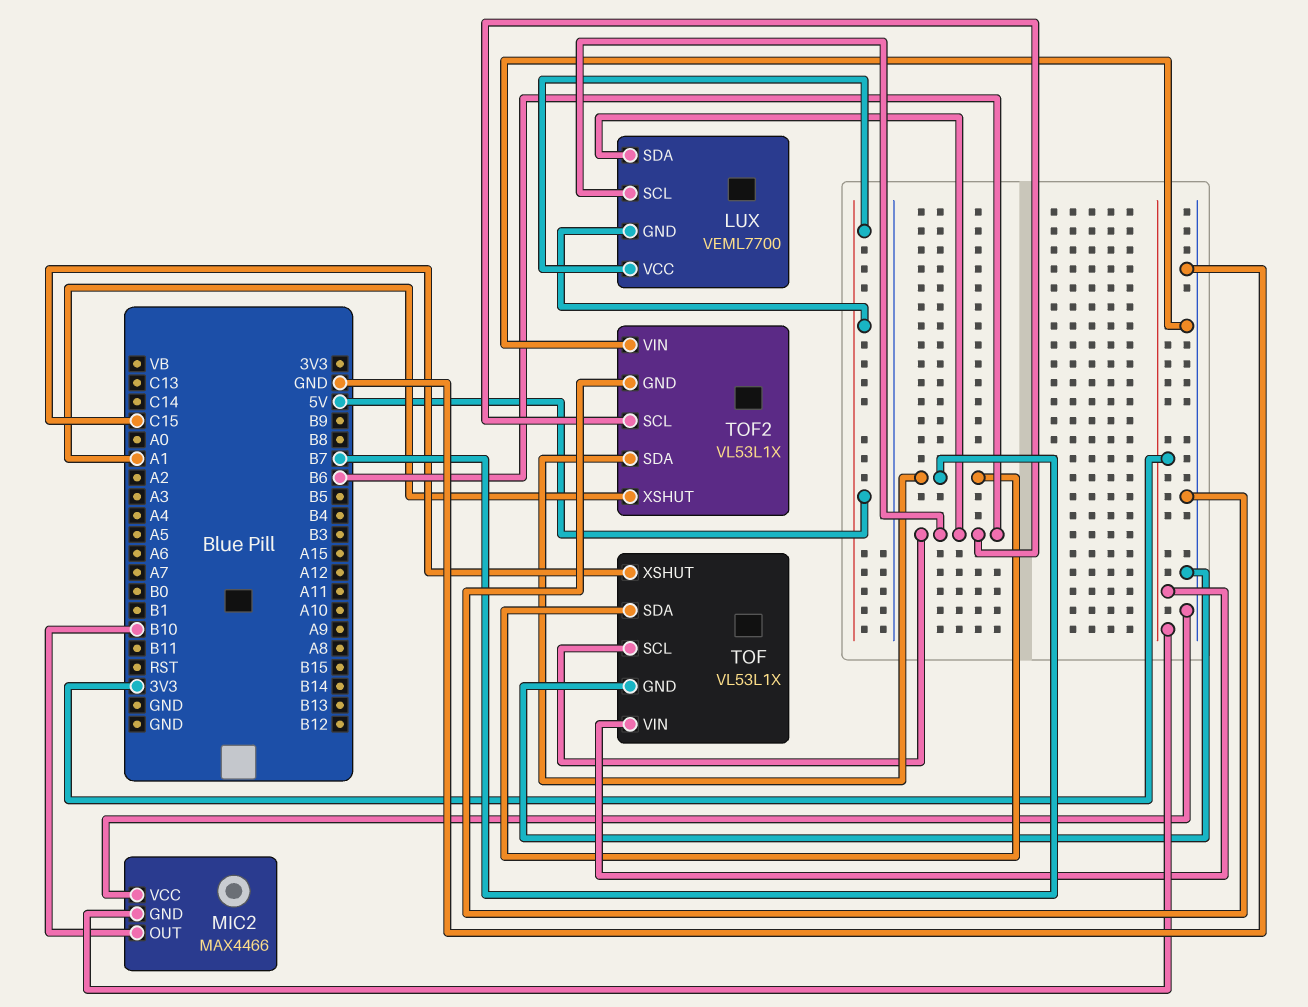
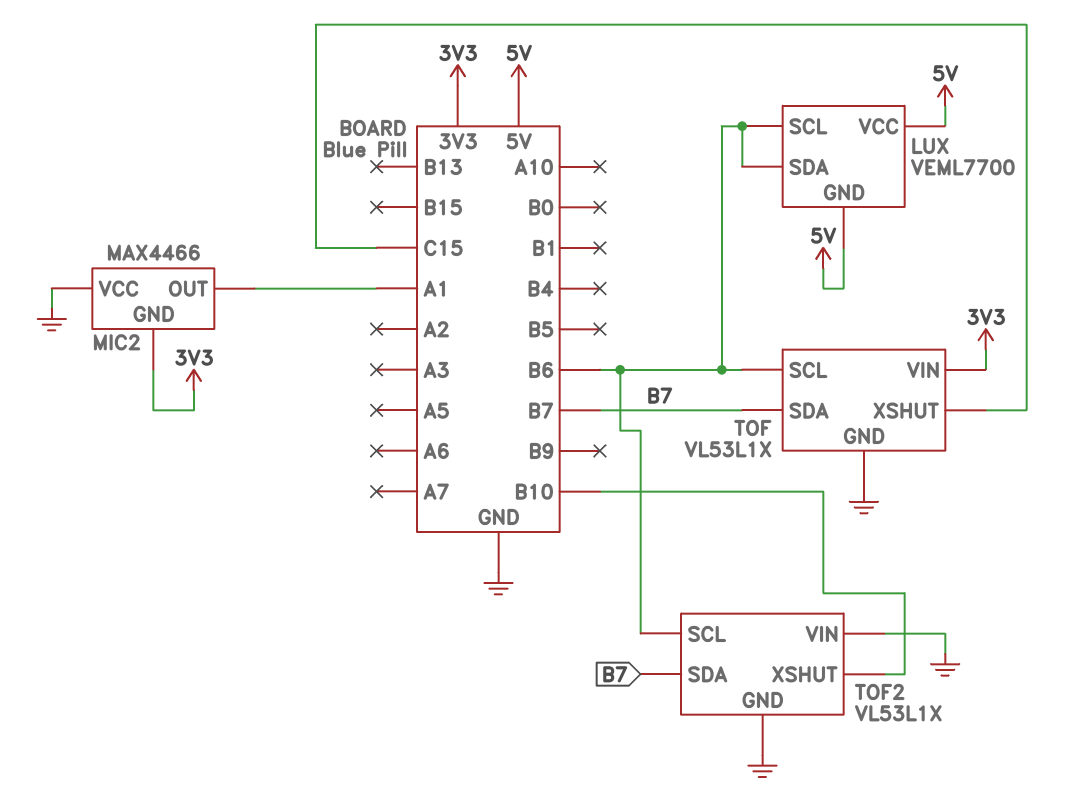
MIC2 pin OUT: B10 -> A1
TOF2 pin XSHUT: A1 -> B10

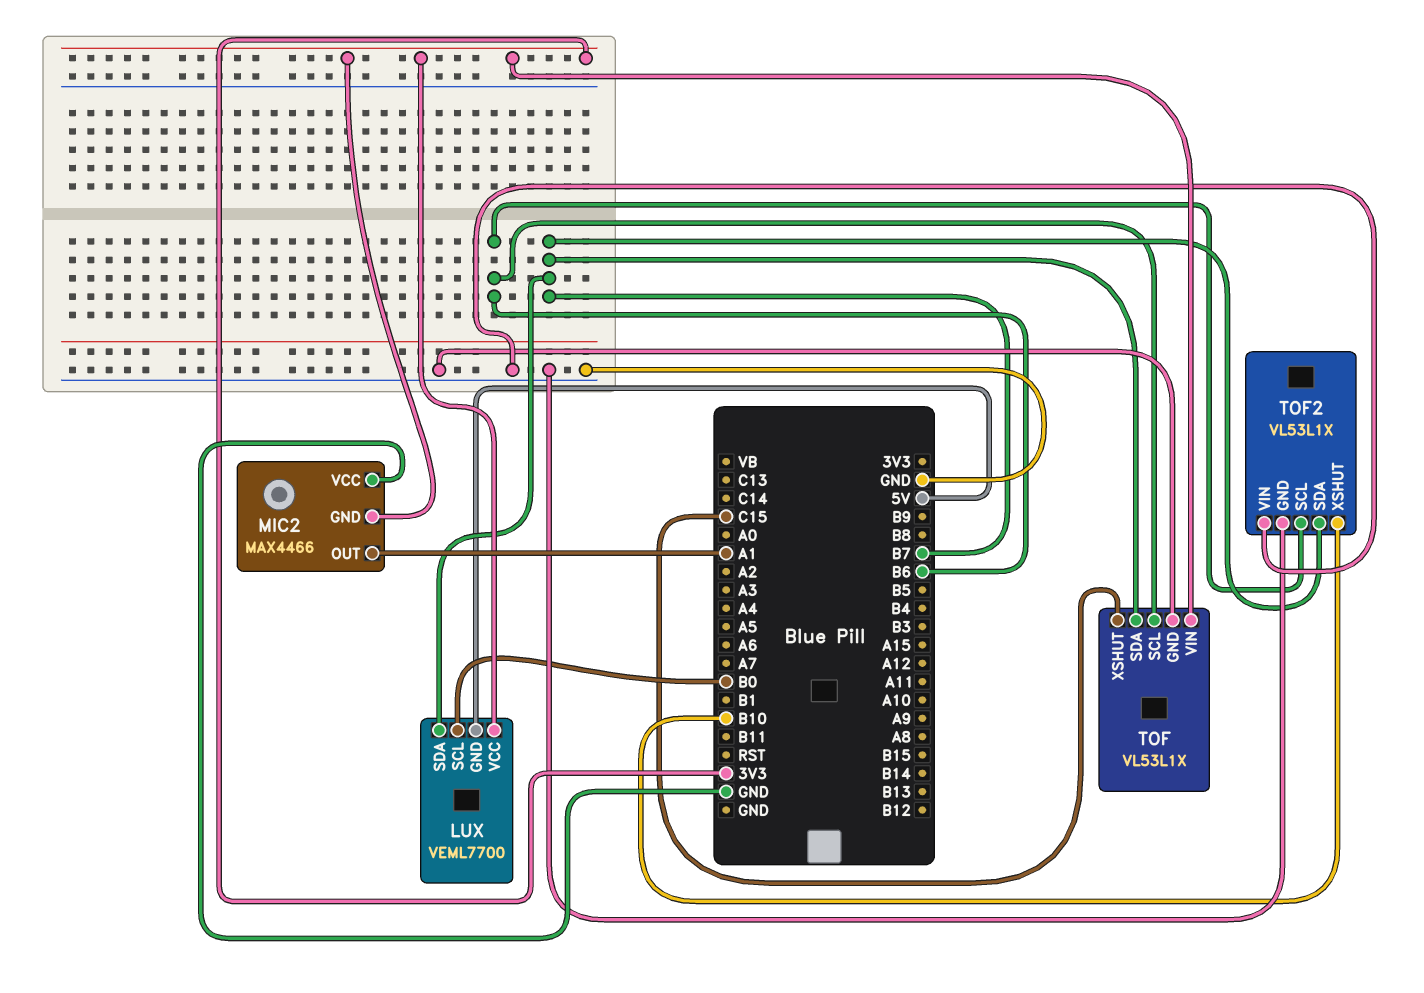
LUX pin SCL: B6 -> B0
LUX pin SDA: B6 -> B7
LUX pin VCC: 5V -> 3V3

